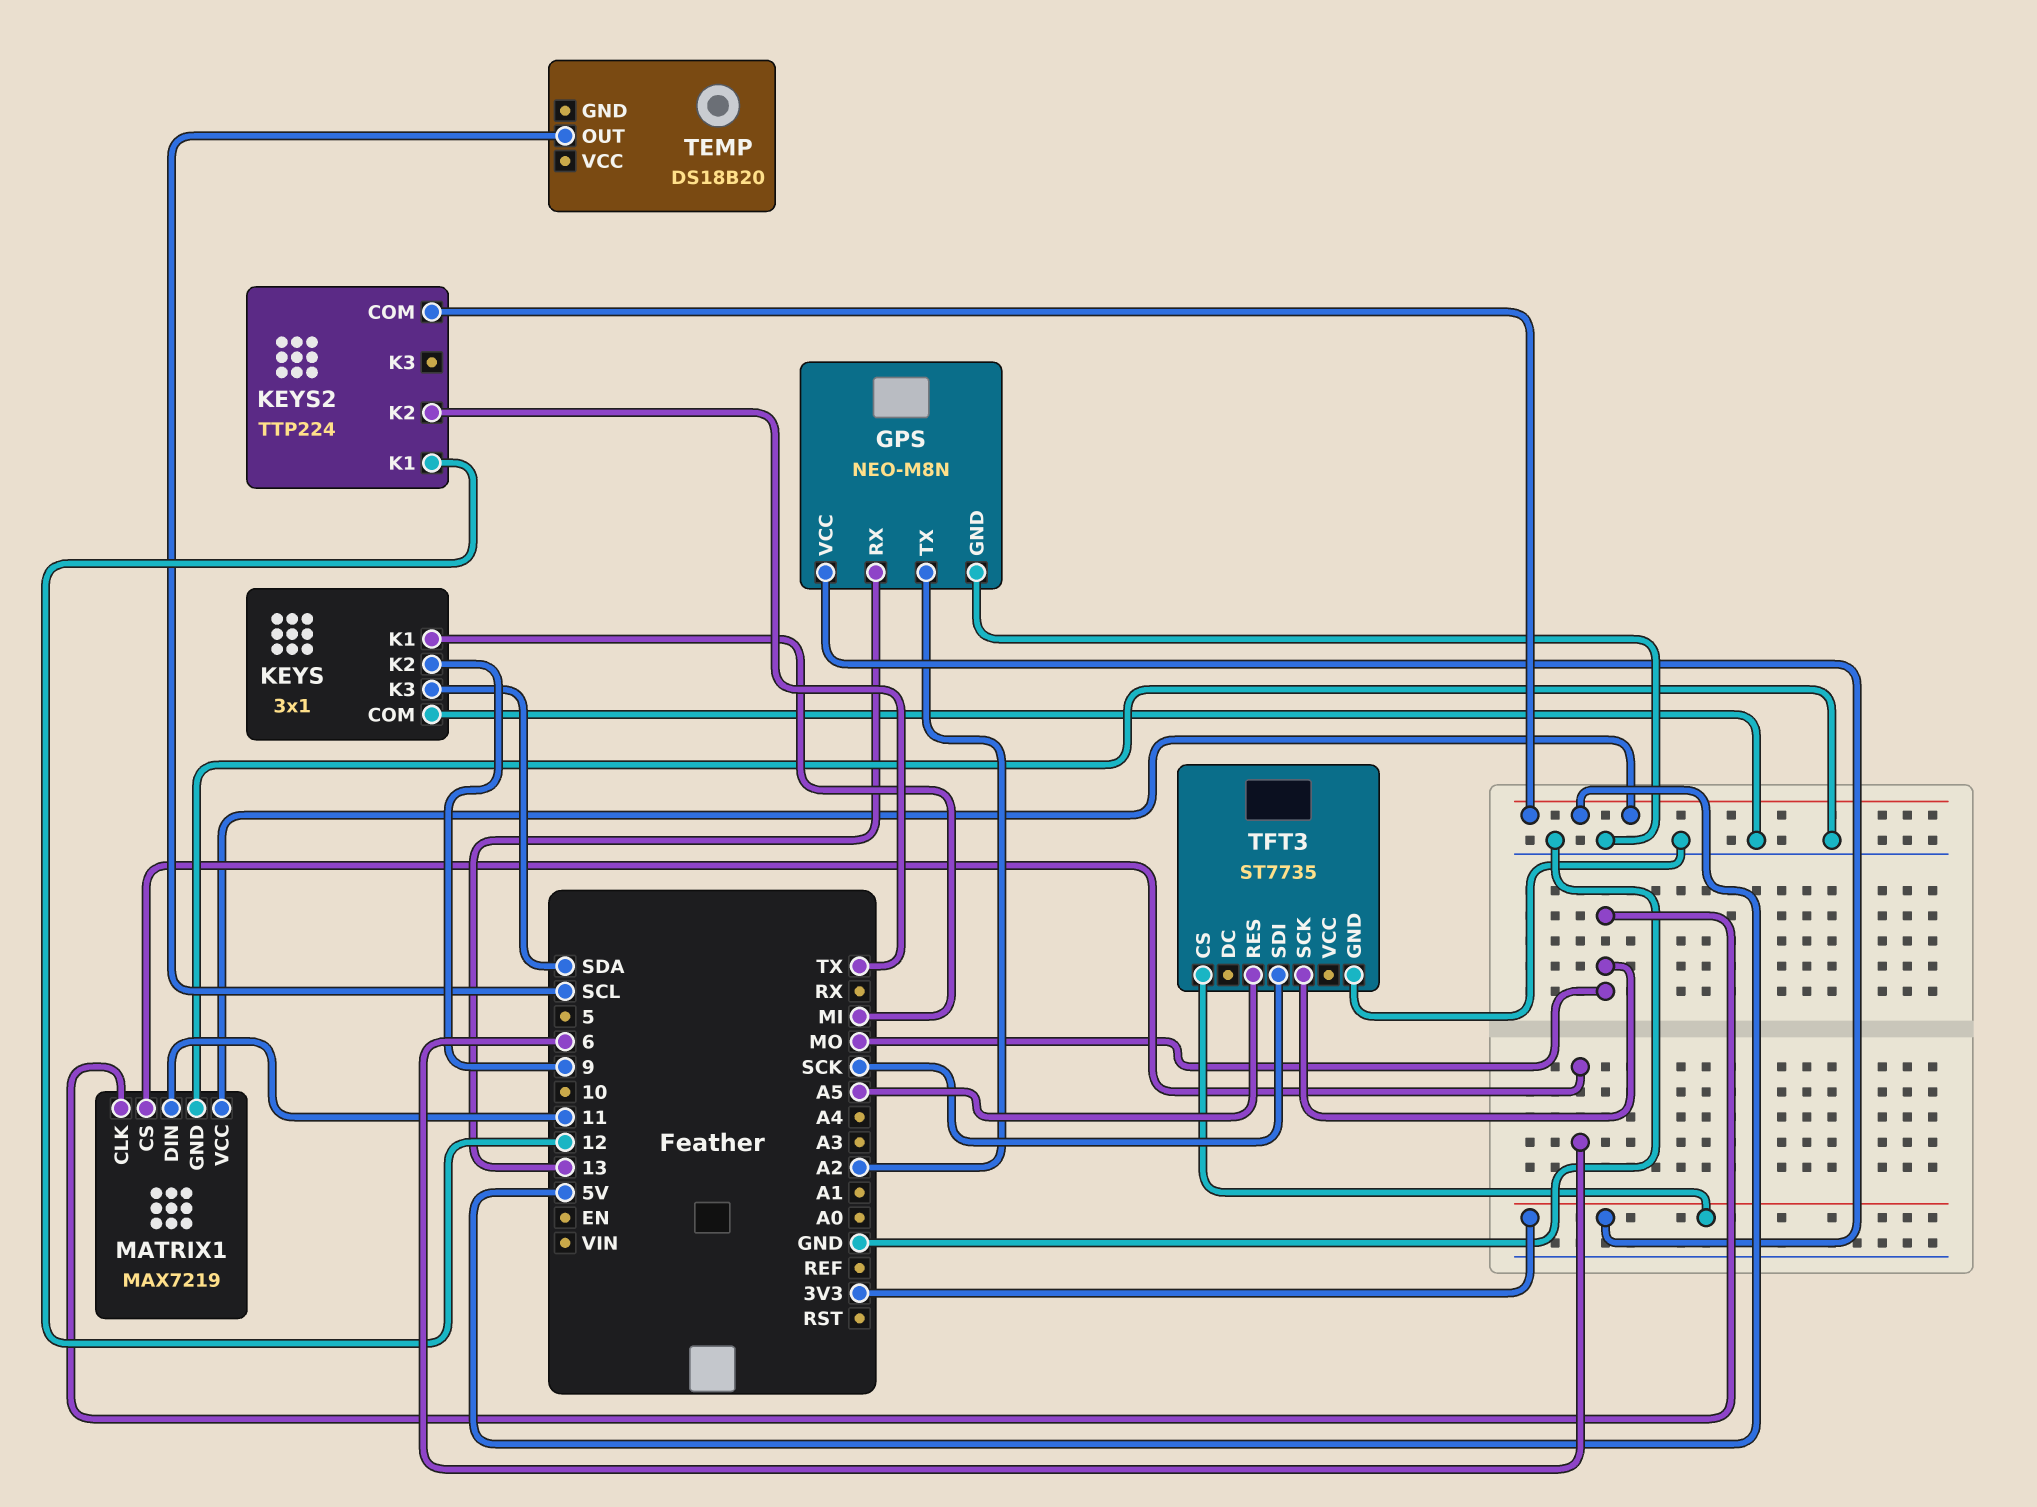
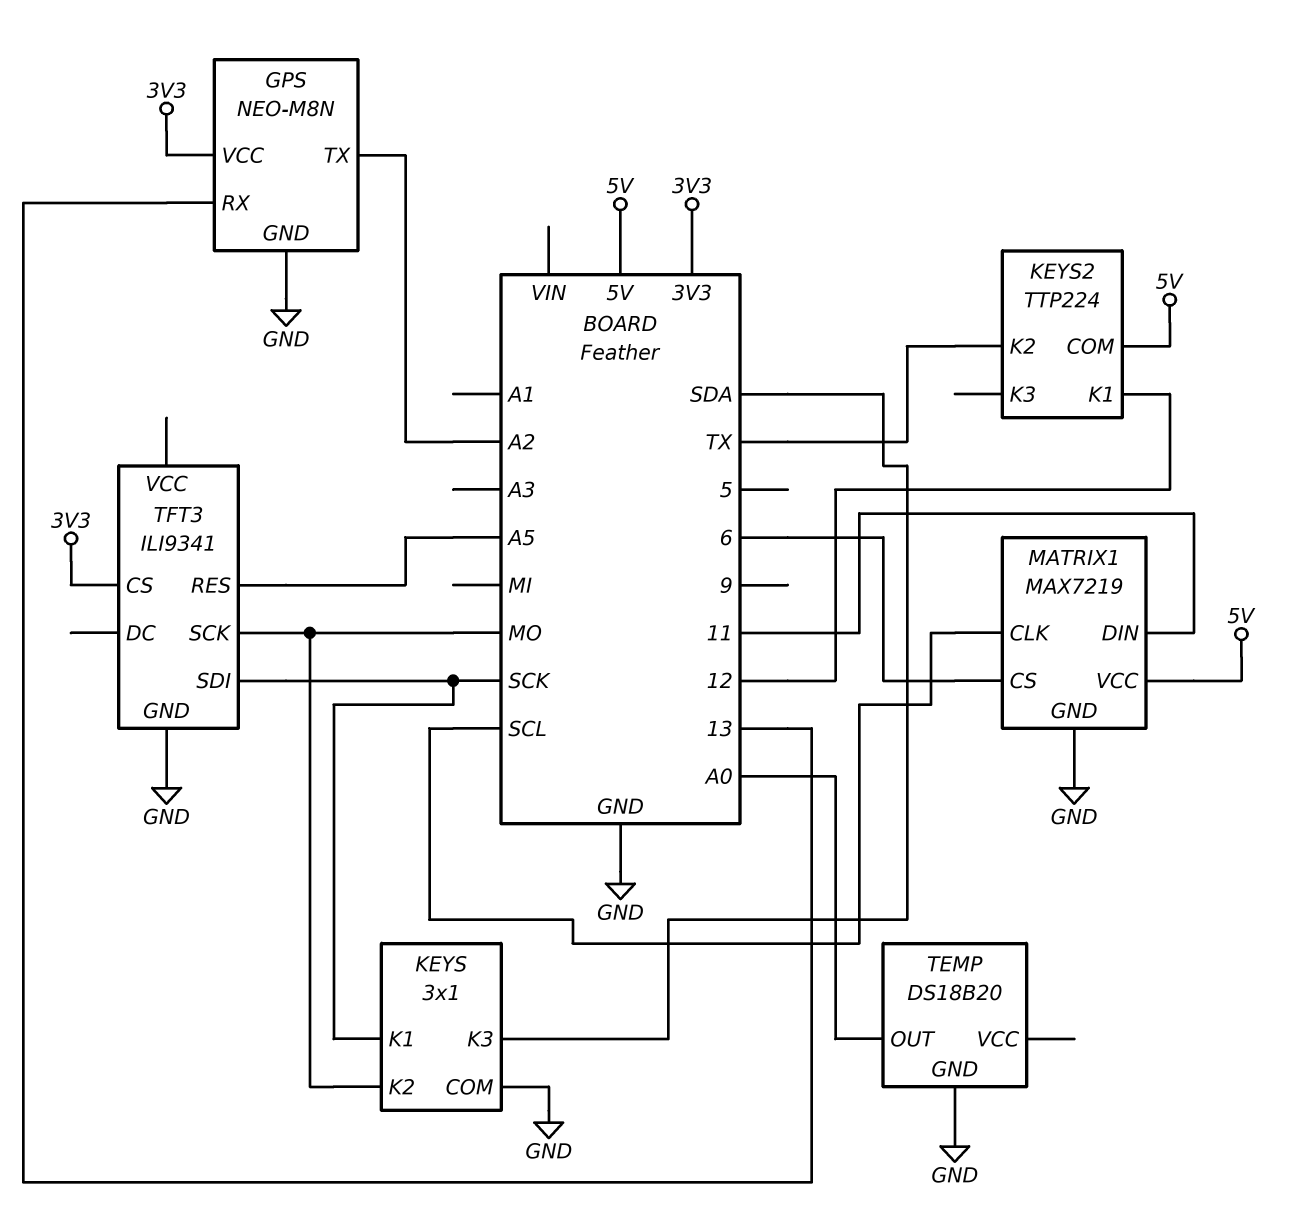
KEYS pin K1: MI -> SCK
KEYS pin K2: 9 -> MO
MATRIX1 pin CLK: MO -> SCL
TEMP pin GND: none -> GND
TEMP pin OUT: SCL -> A0
TFT3: ST7735 -> ILI9341

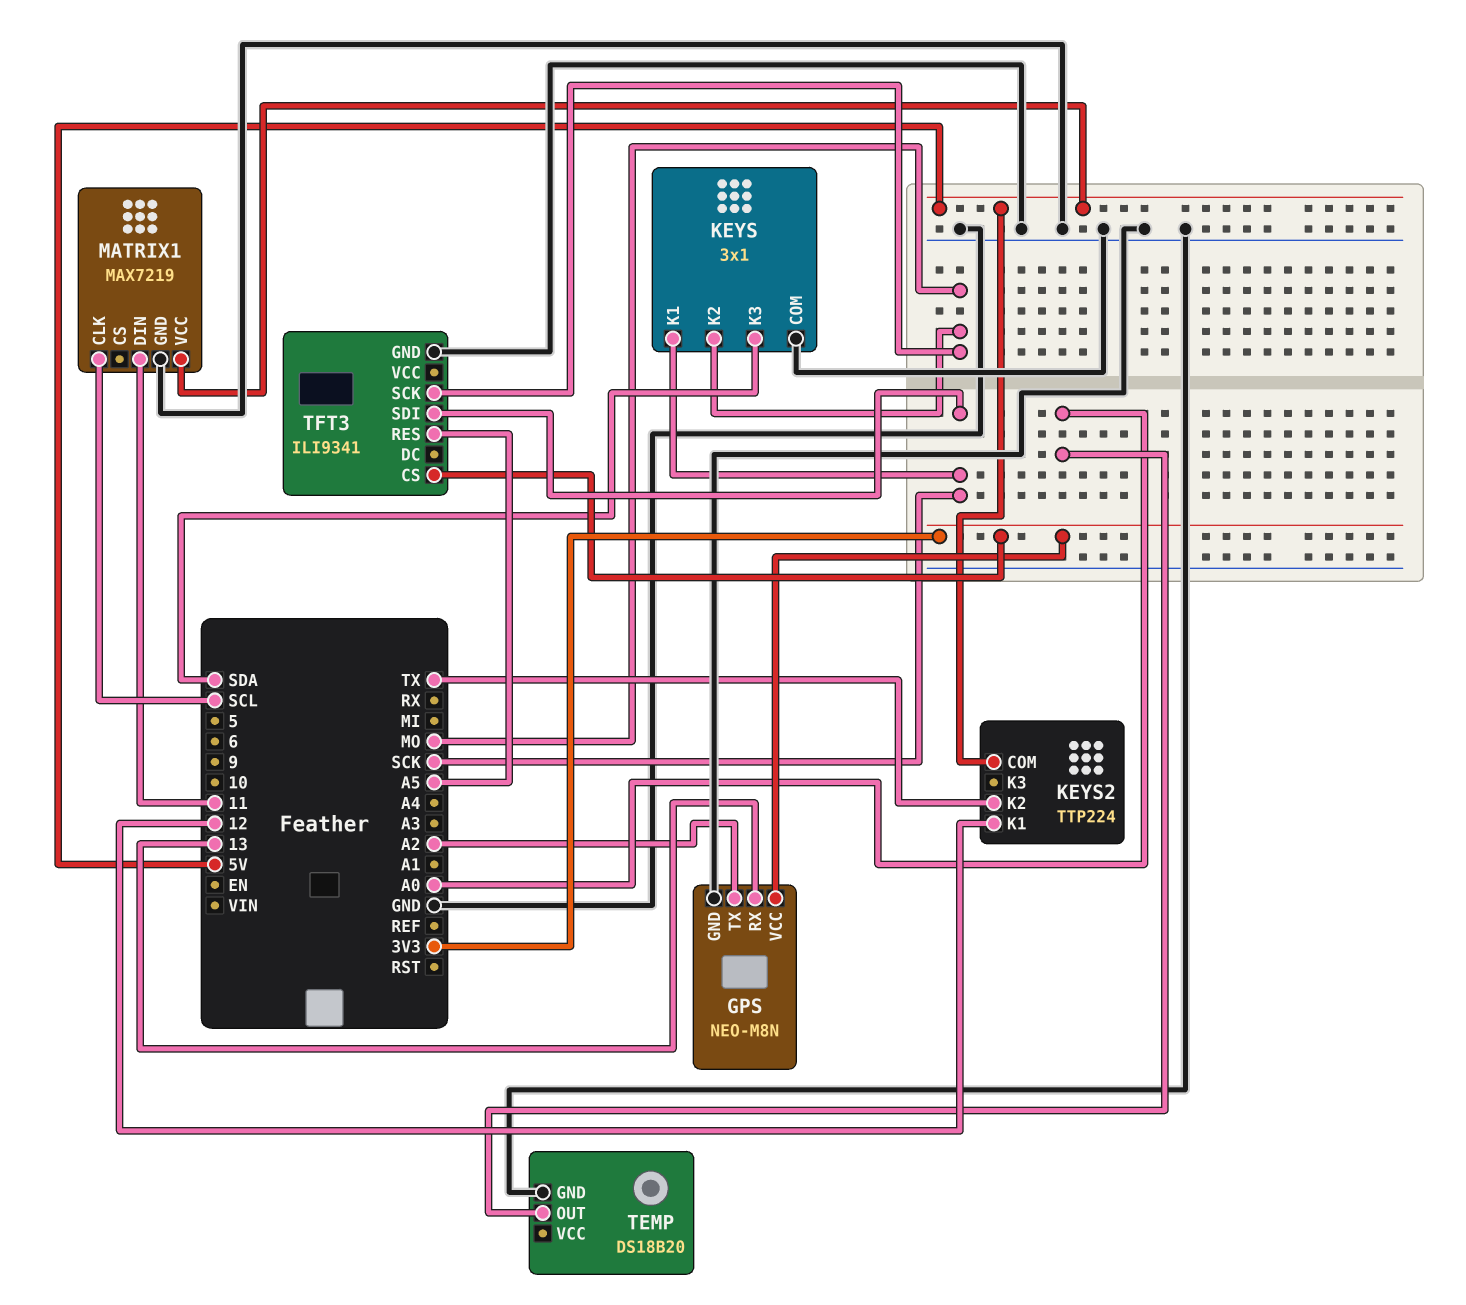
MATRIX1 pin CS: 6 -> none

